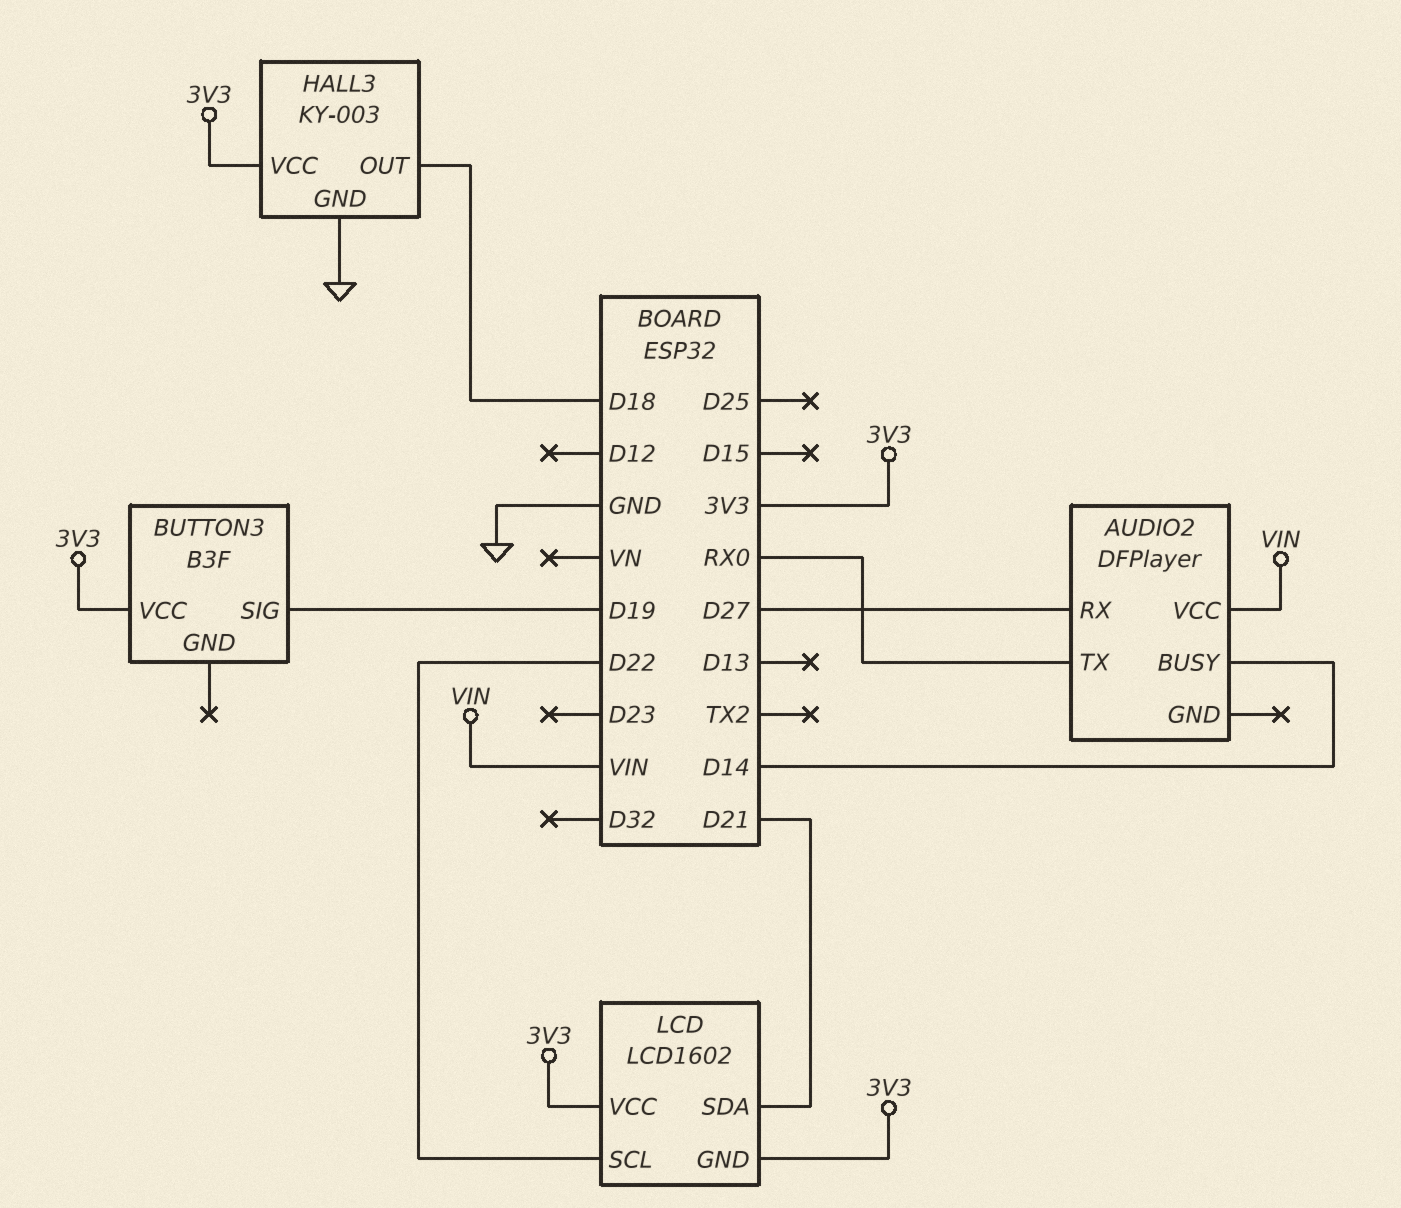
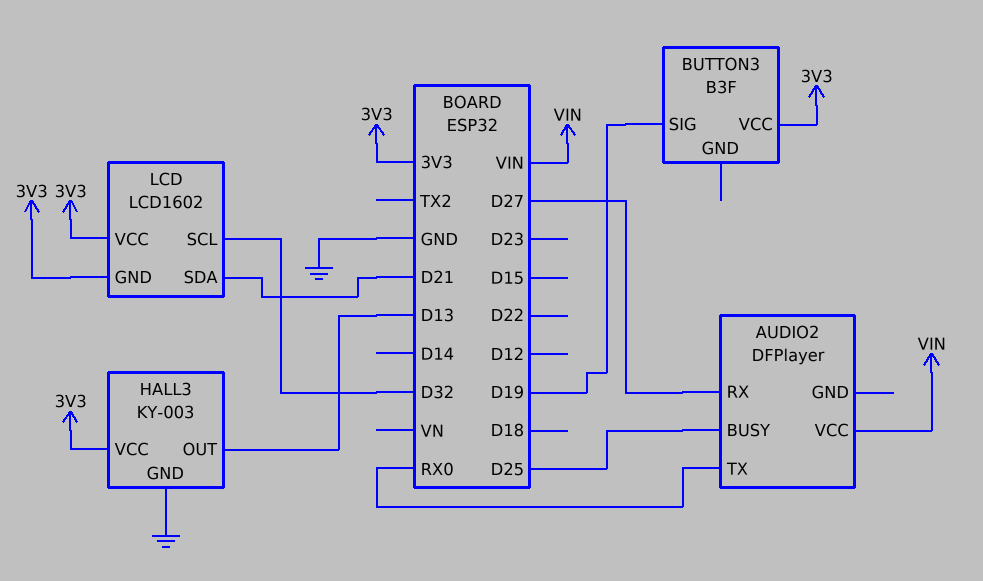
AUDIO2 pin BUSY: D14 -> D25
HALL3 pin OUT: D18 -> D13
LCD pin SCL: D22 -> D32

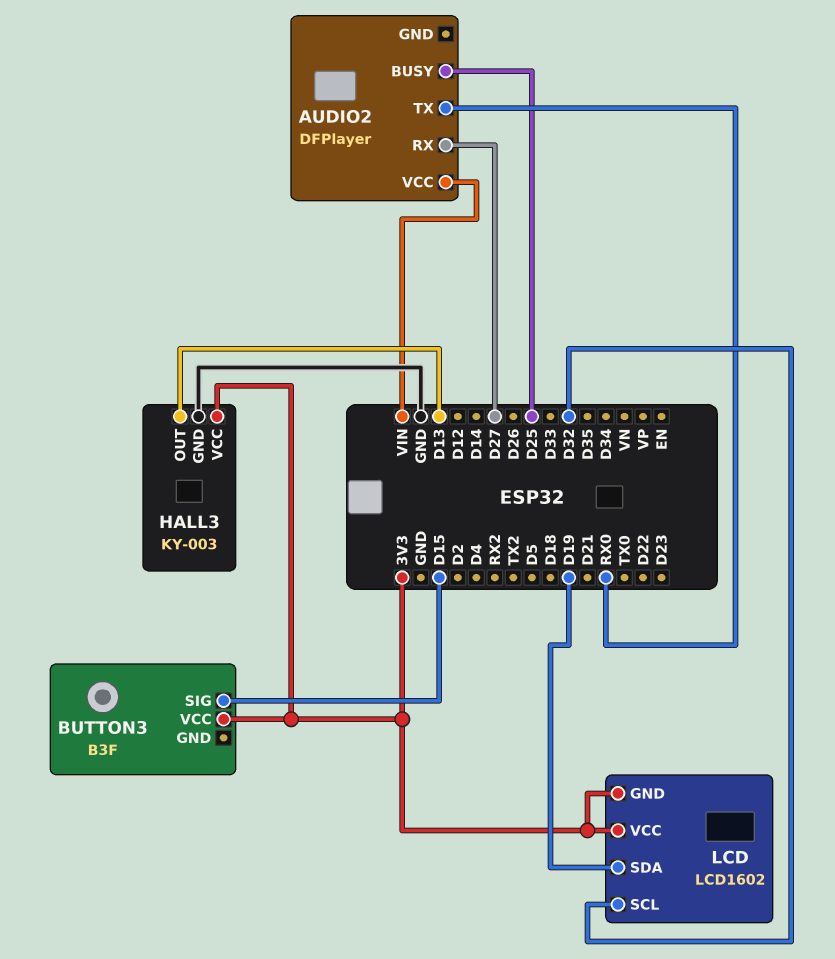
BUTTON3 pin SIG: D19 -> D15
LCD pin SDA: D21 -> D19

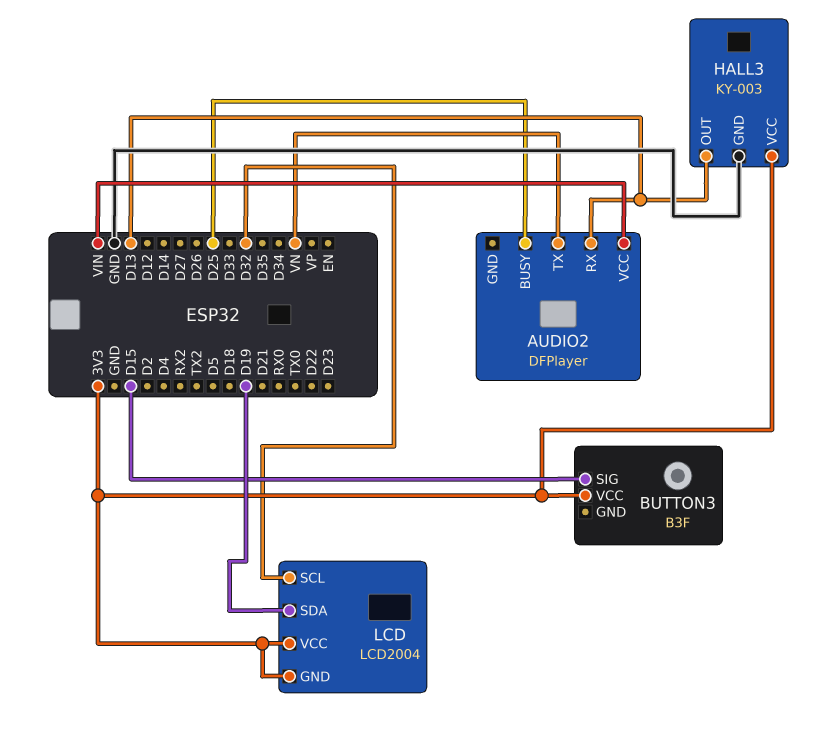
AUDIO2 pin RX: D27 -> D13
AUDIO2 pin TX: RX0 -> VN
LCD: LCD1602 -> LCD2004

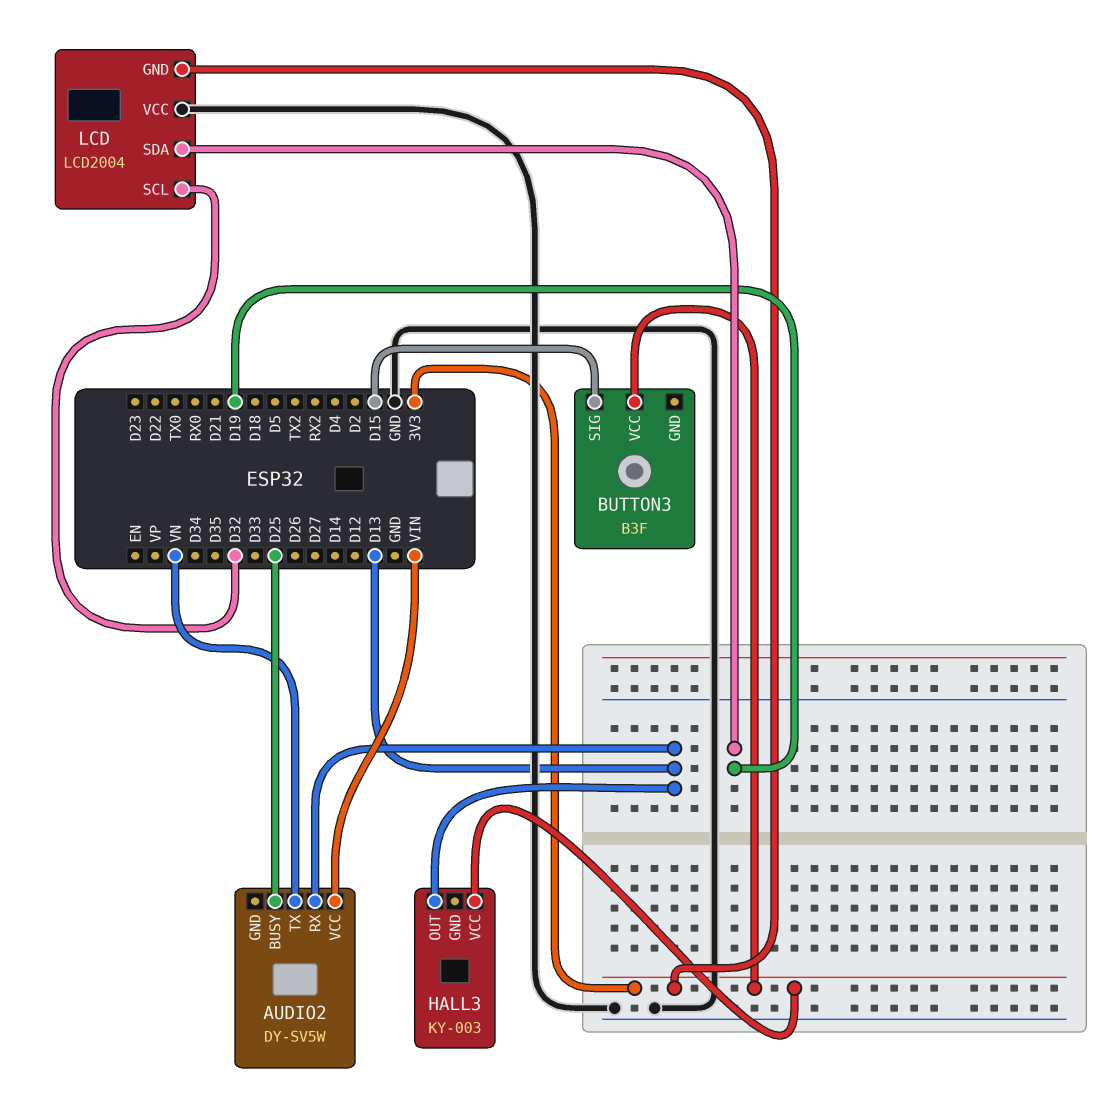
AUDIO2: DFPlayer -> DY-SV5W
HALL3 pin GND: GND -> none
LCD pin VCC: 3V3 -> GND

